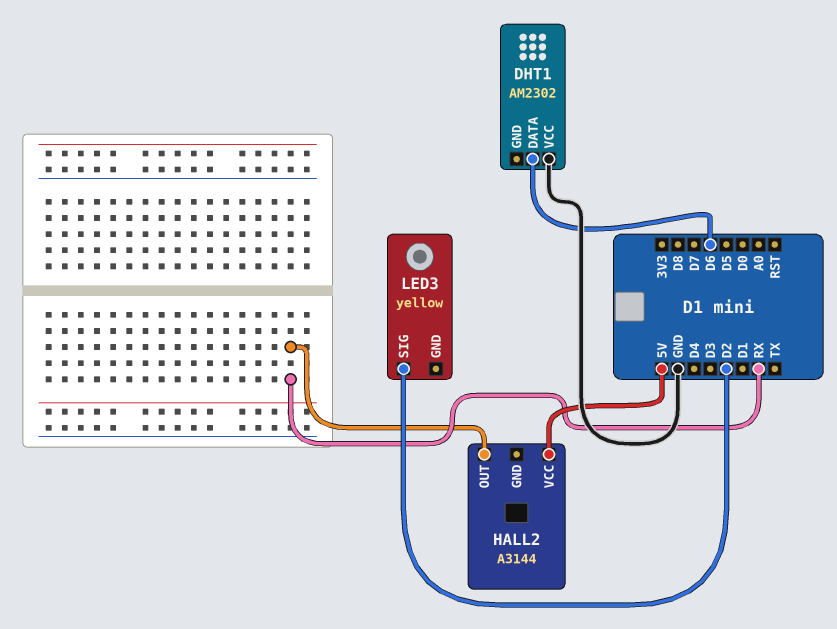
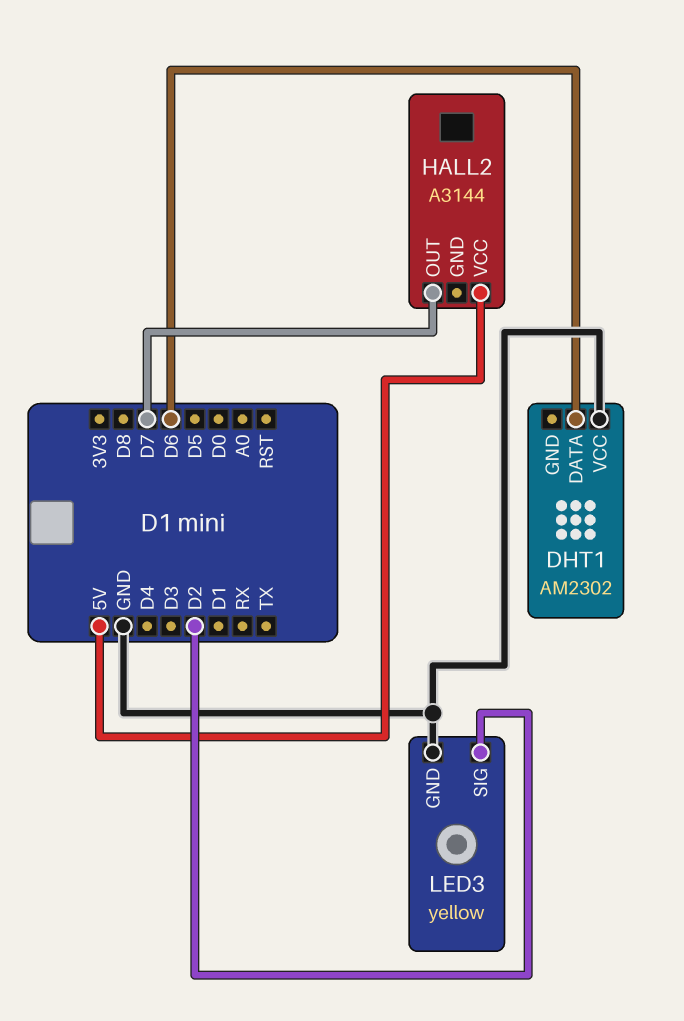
HALL2 pin OUT: RX -> D7
LED3 pin GND: none -> GND

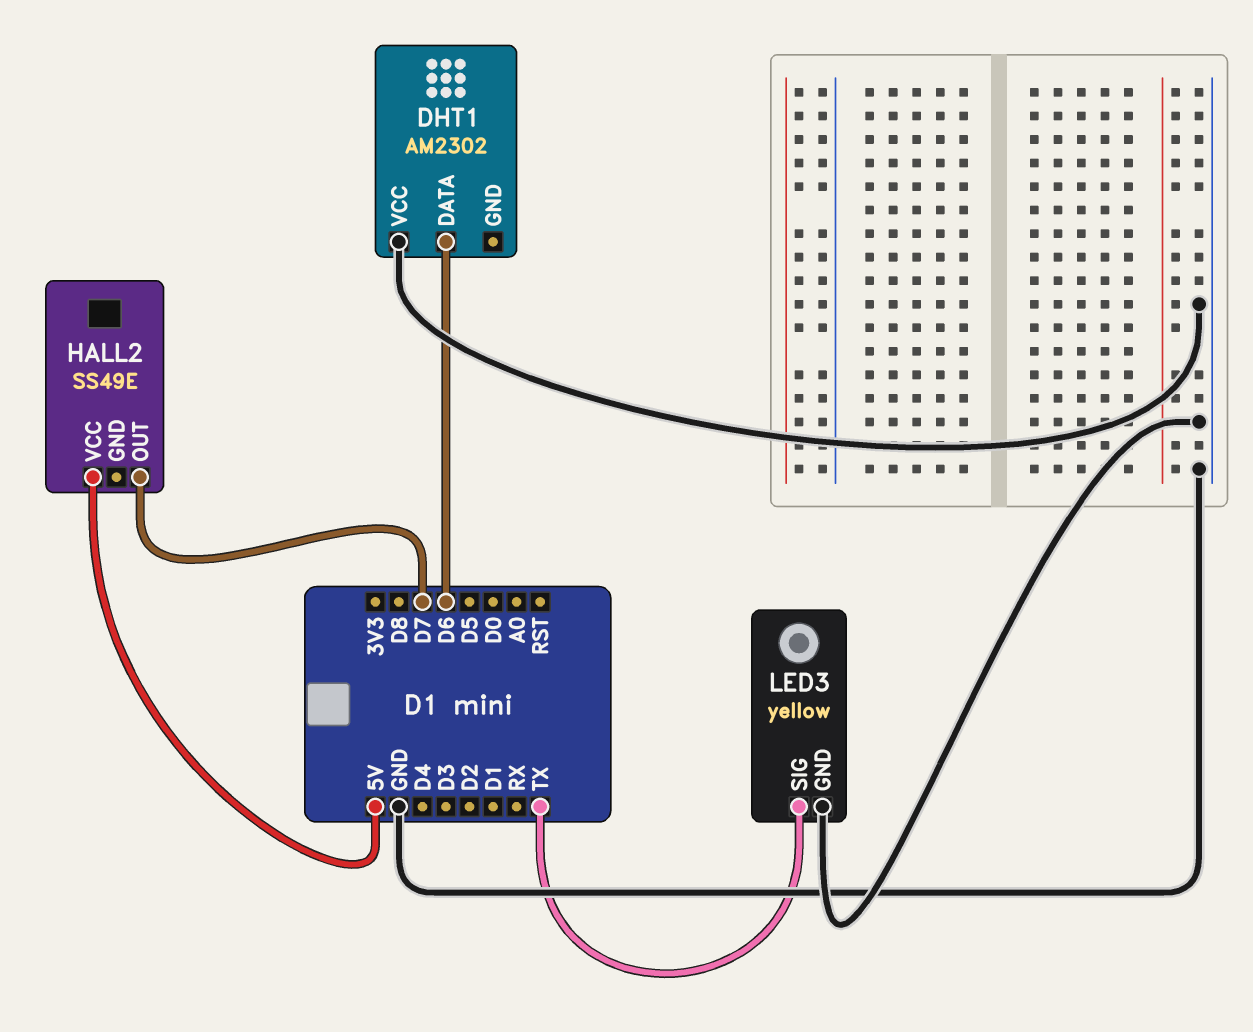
HALL2: A3144 -> SS49E
LED3 pin SIG: D2 -> TX

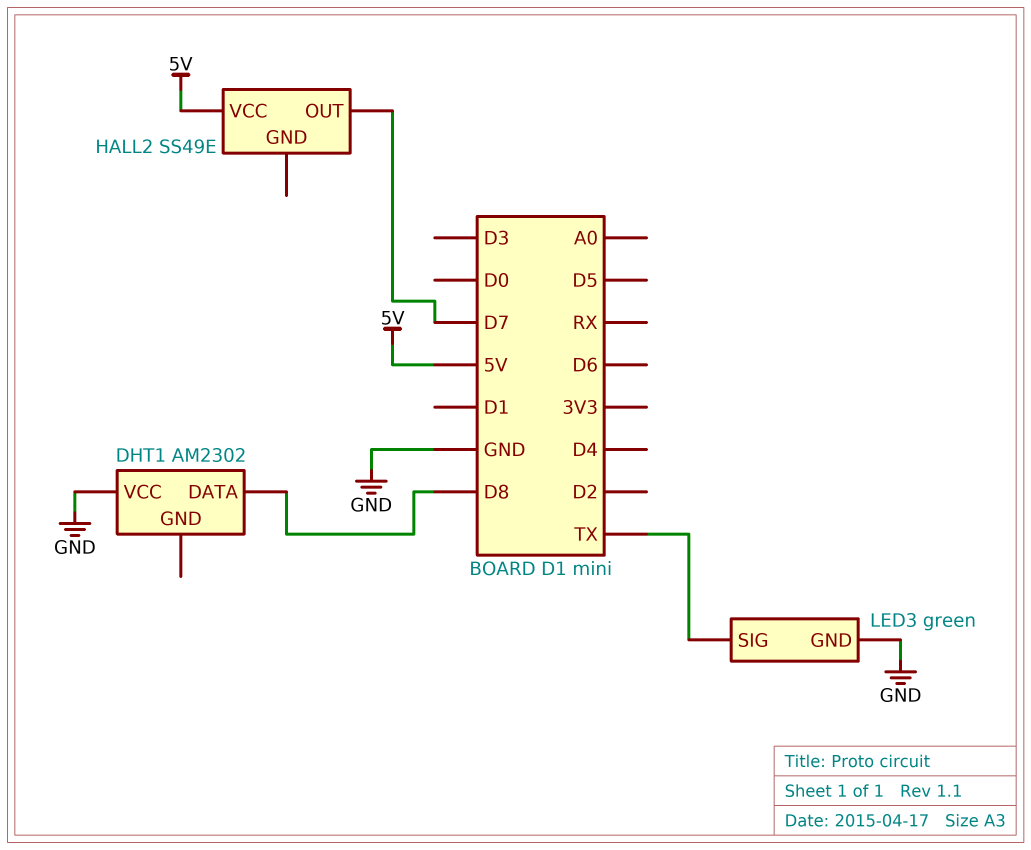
DHT1 pin DATA: D6 -> D8
LED3: yellow -> green

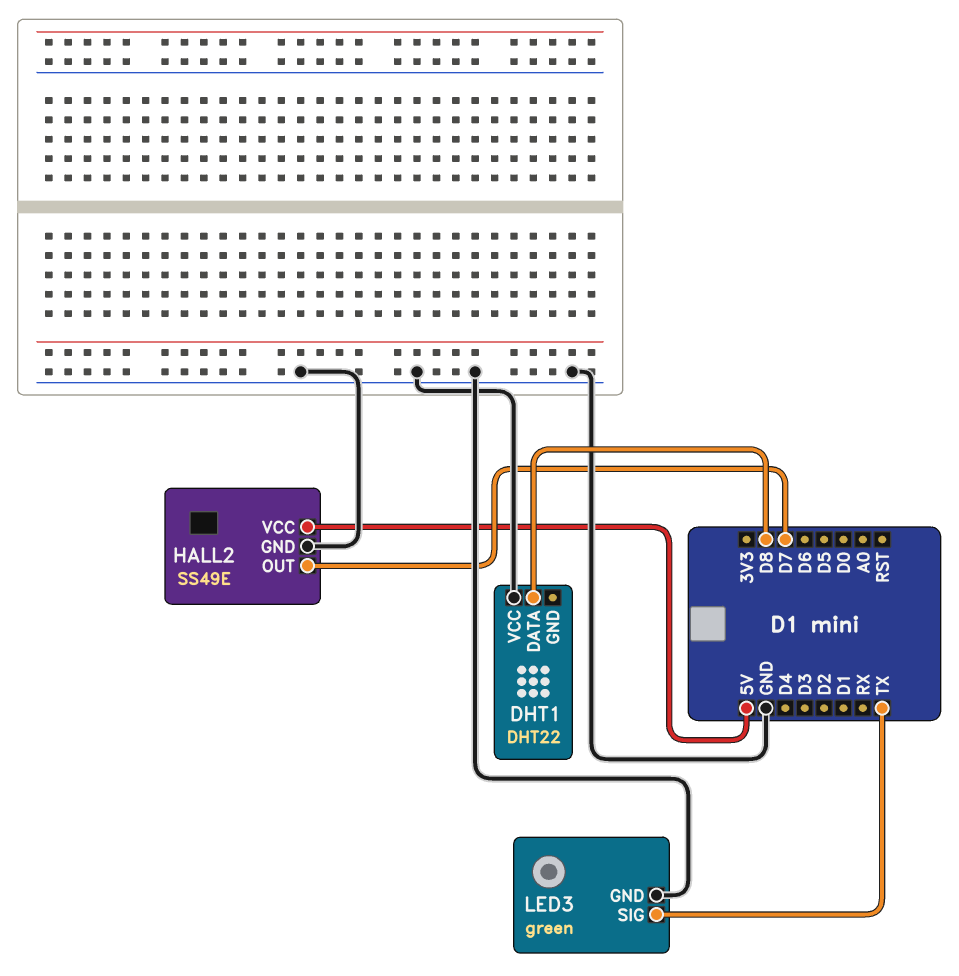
DHT1: AM2302 -> DHT22
HALL2 pin GND: none -> GND

